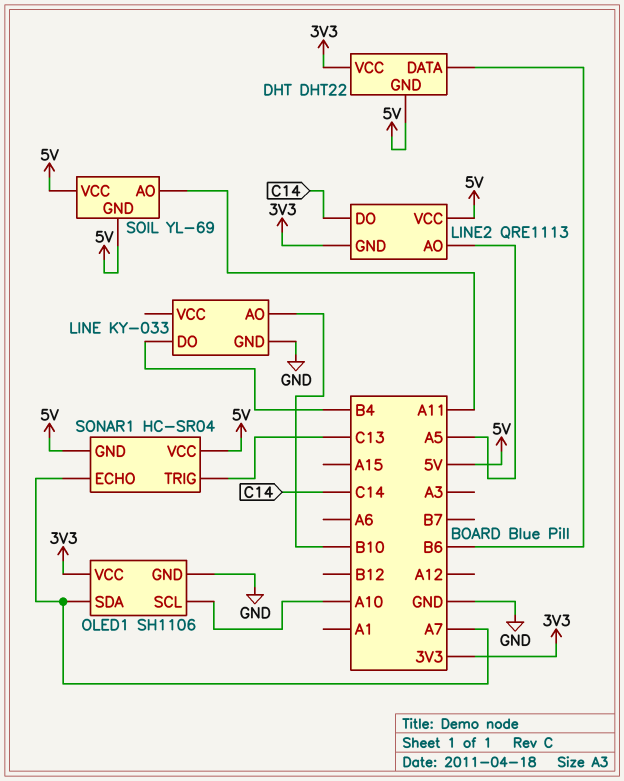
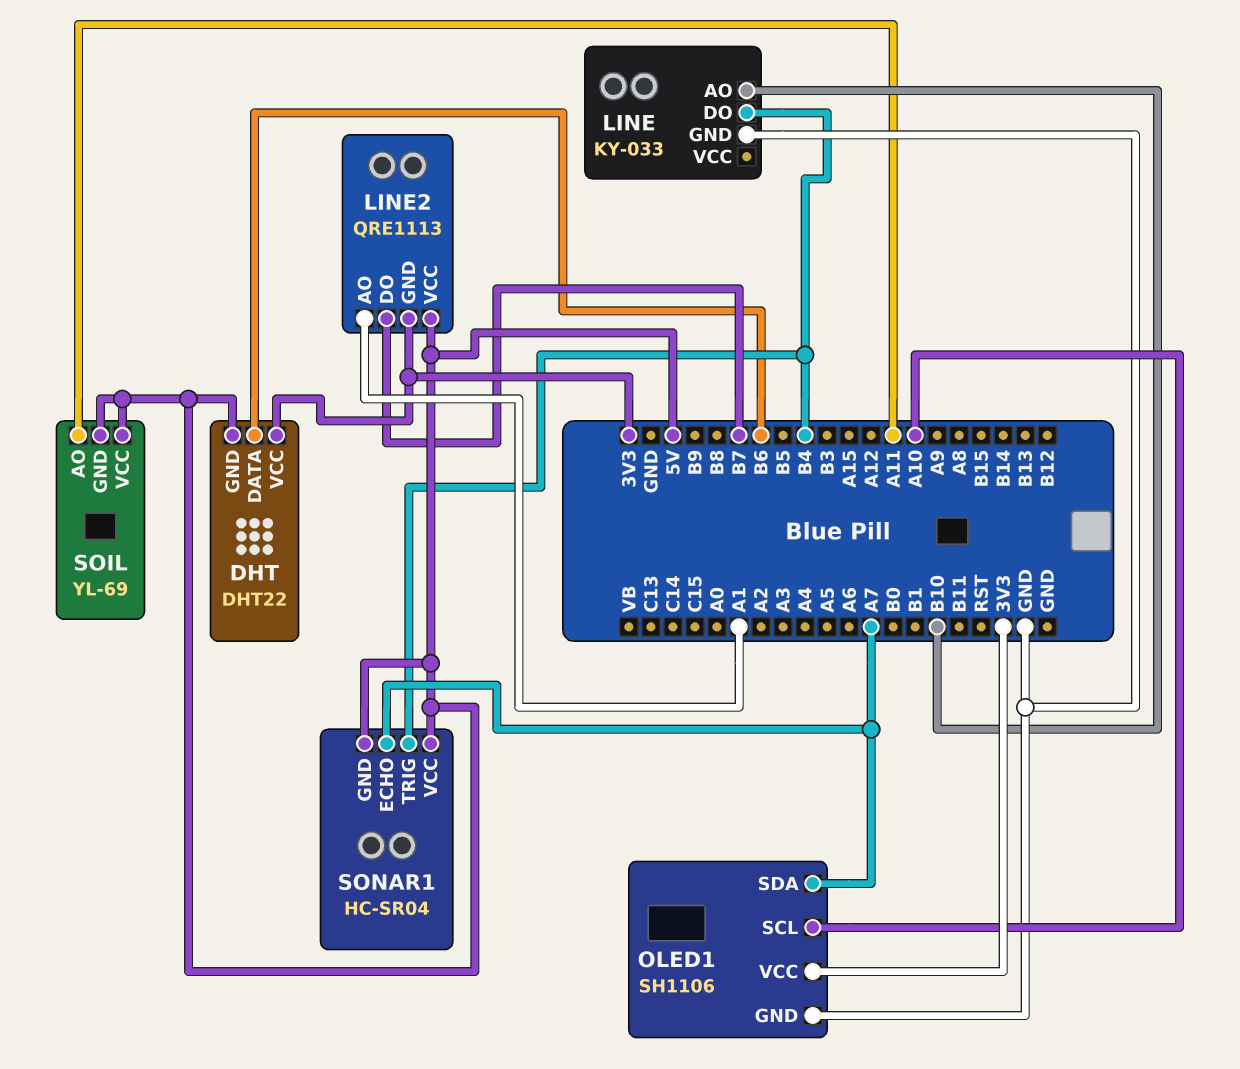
LINE2 pin AO: A5 -> A1
LINE2 pin DO: C14 -> B7
SONAR1 pin TRIG: C13 -> B4

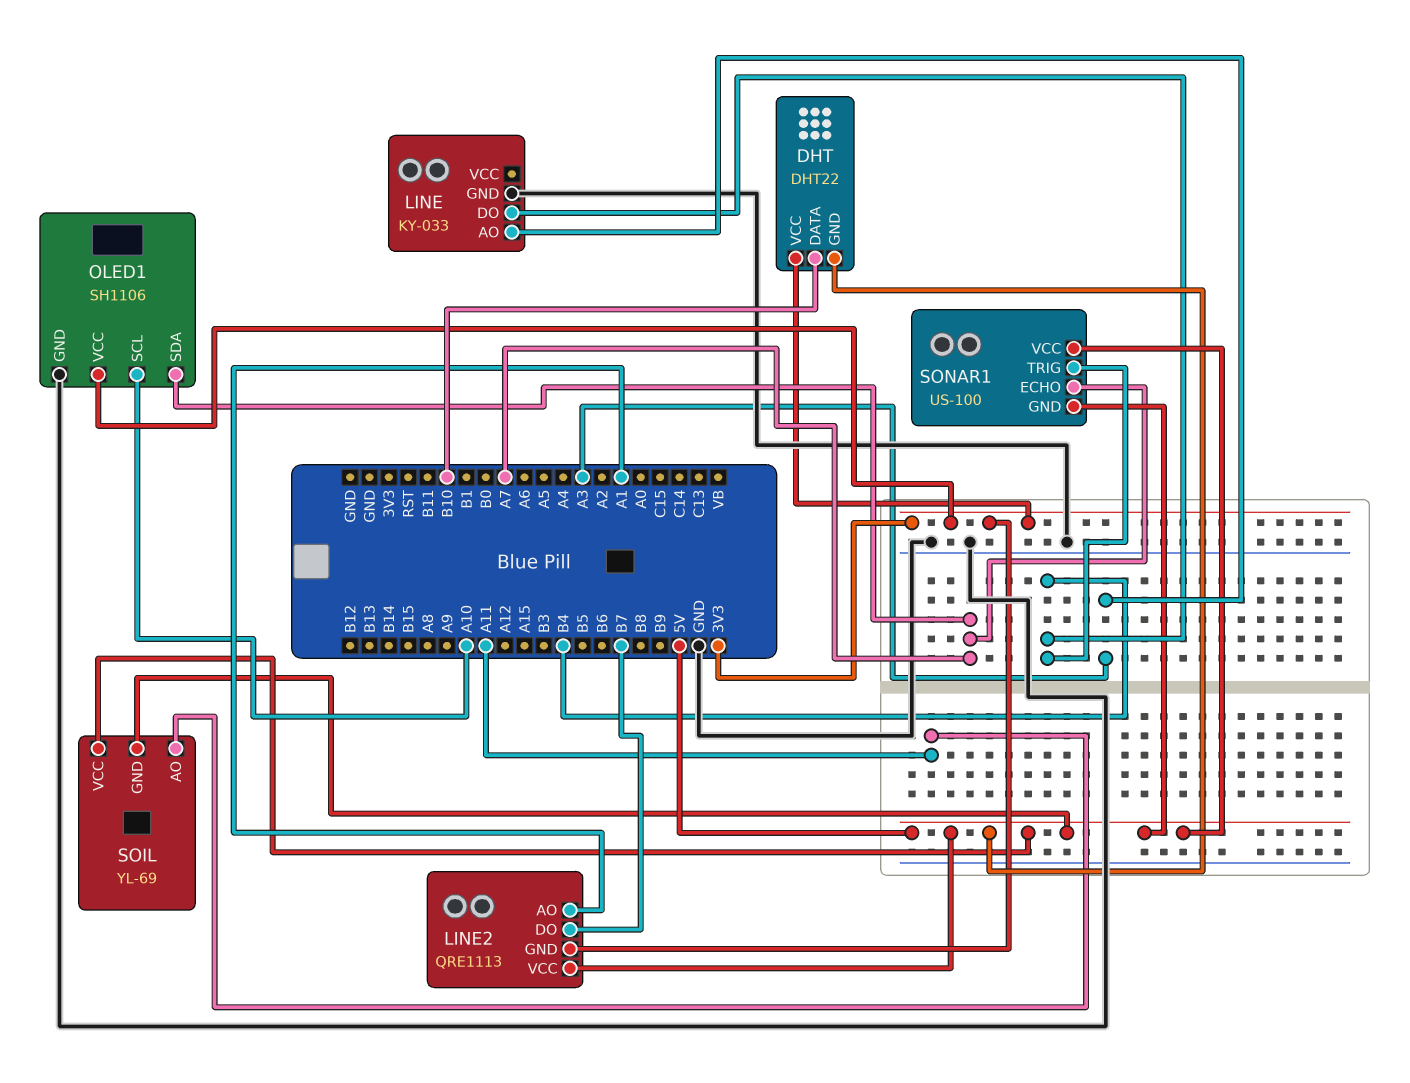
DHT pin DATA: B6 -> B10
LINE pin AO: B10 -> A3
SONAR1: HC-SR04 -> US-100

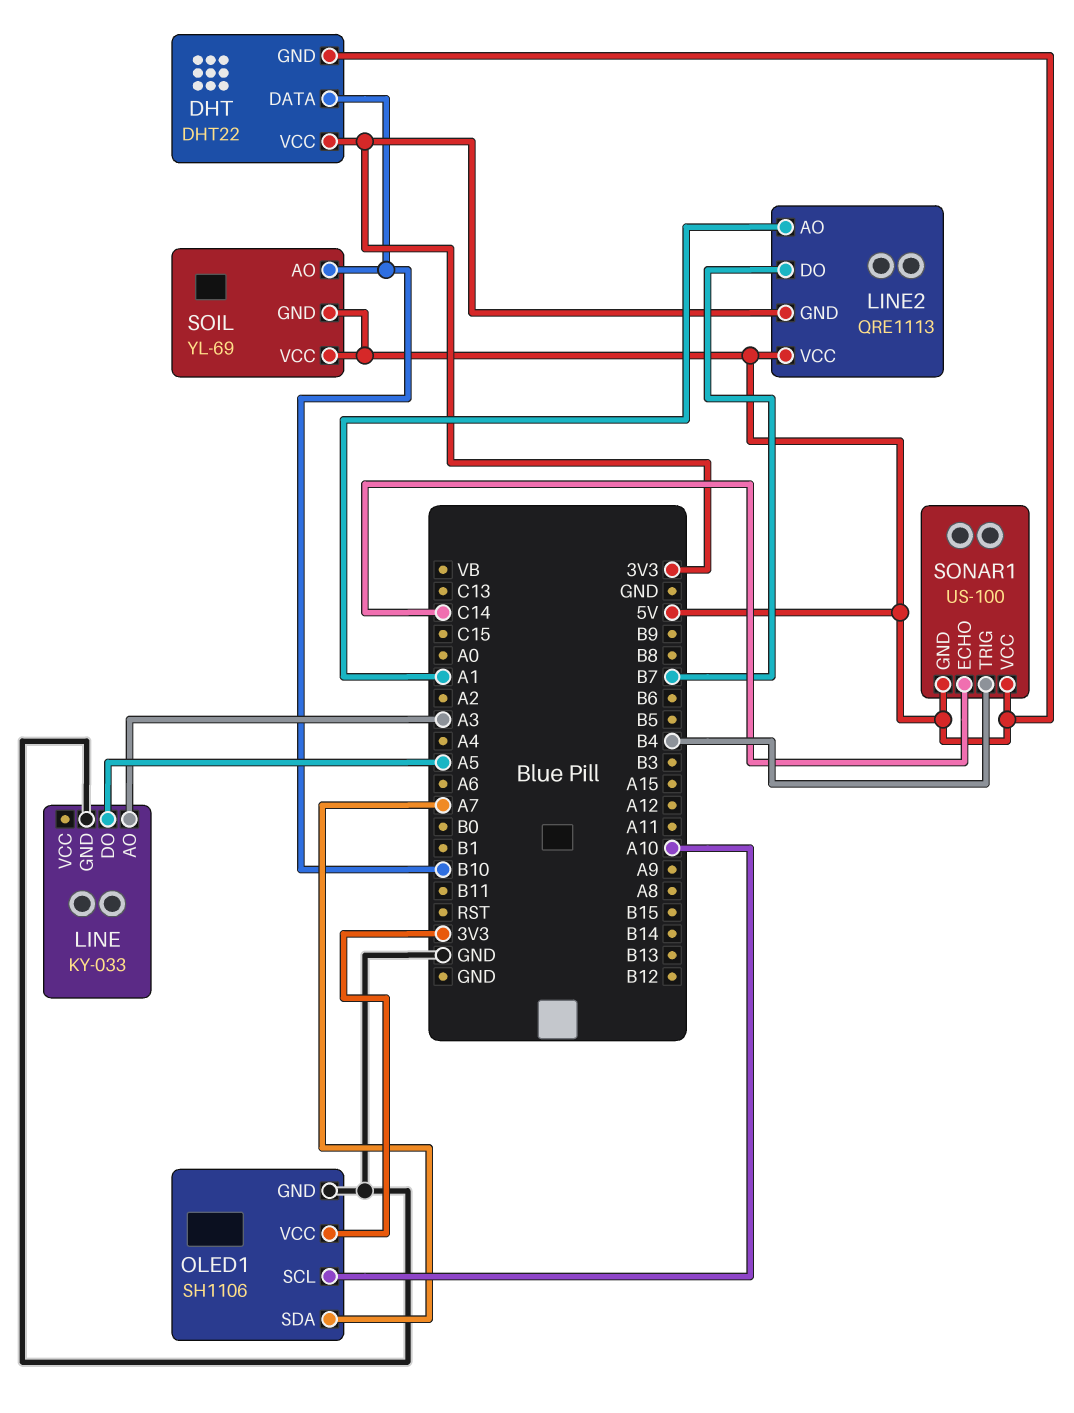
LINE pin DO: B4 -> A5
SOIL pin AO: A11 -> B10
SONAR1 pin ECHO: A7 -> C14

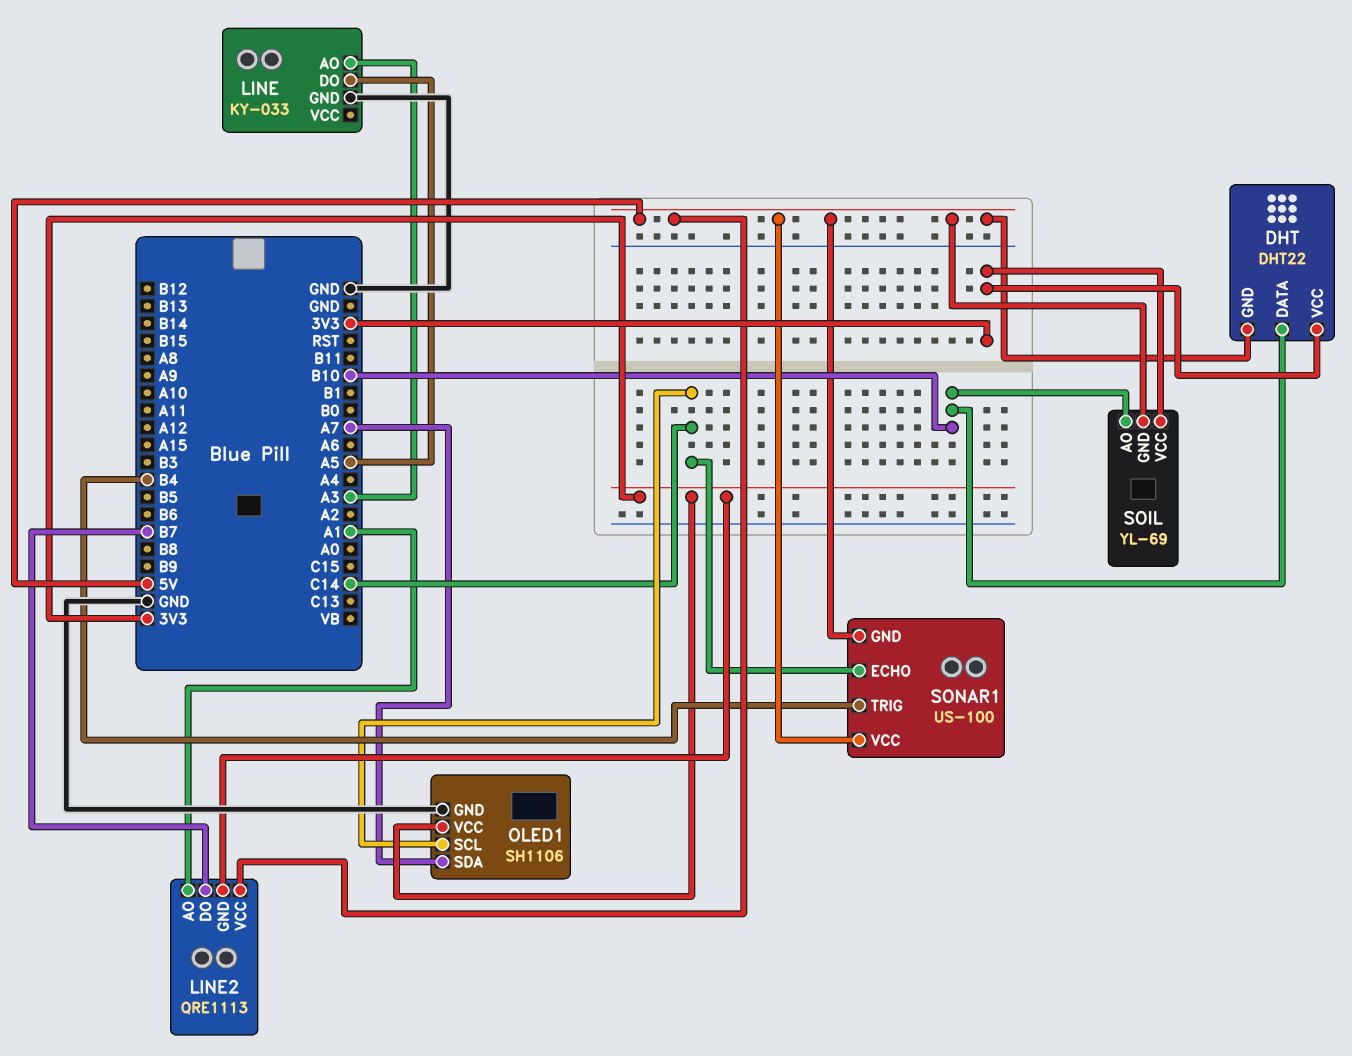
OLED1 pin SCL: A10 -> C14
SOIL pin VCC: 5V -> 3V3

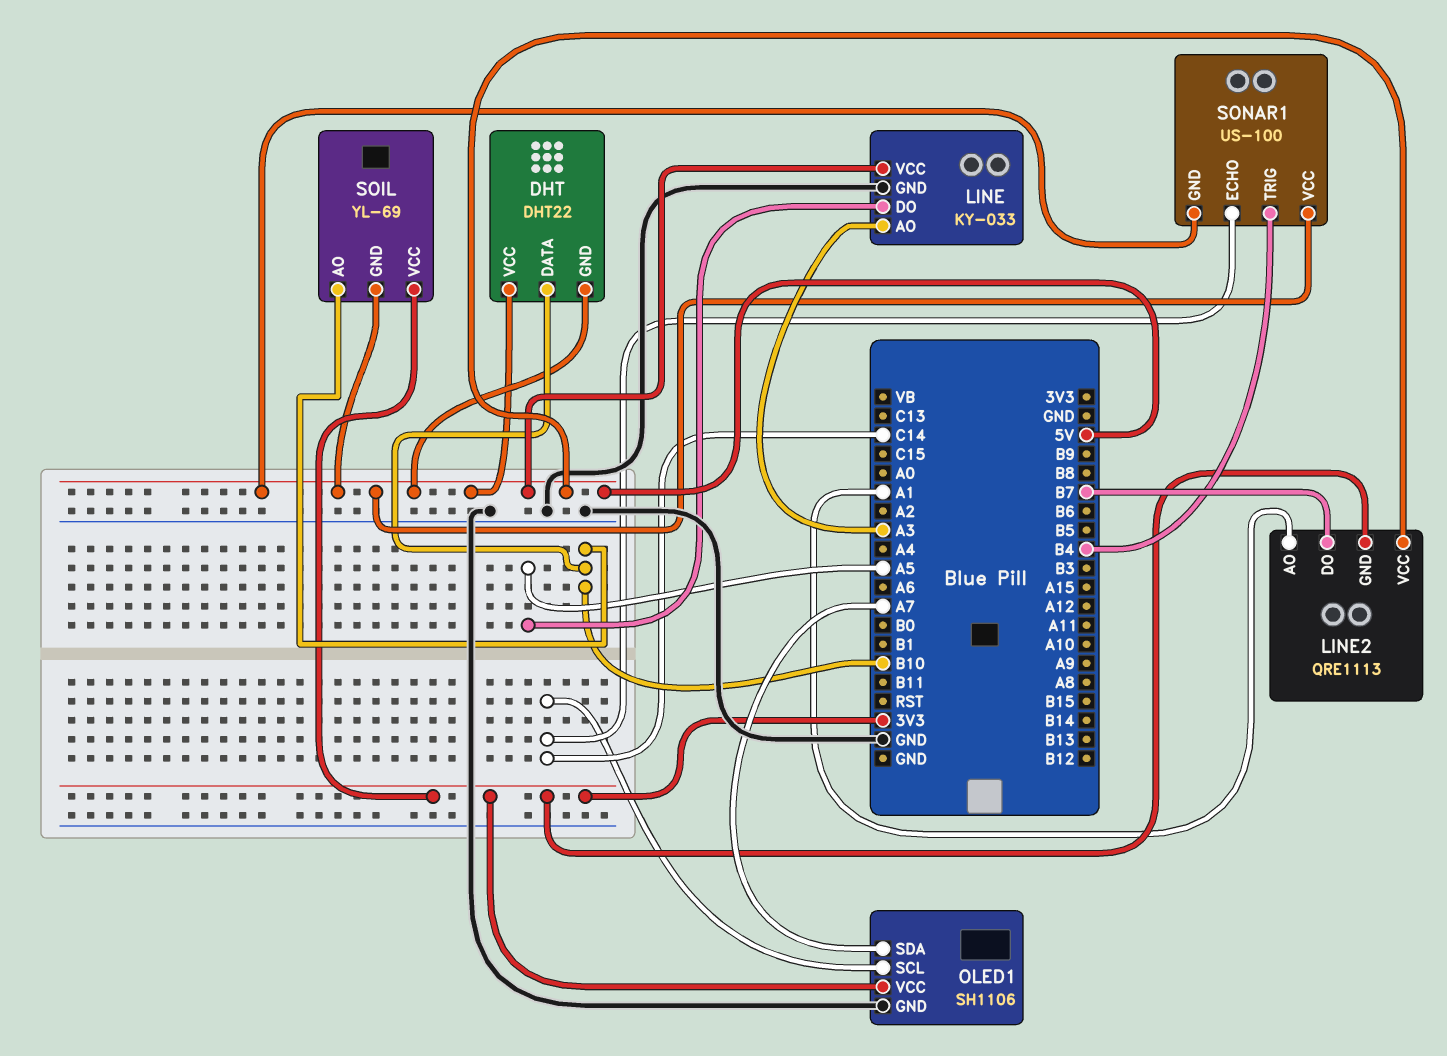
DHT pin VCC: 3V3 -> 5V
LINE pin VCC: none -> 5V

